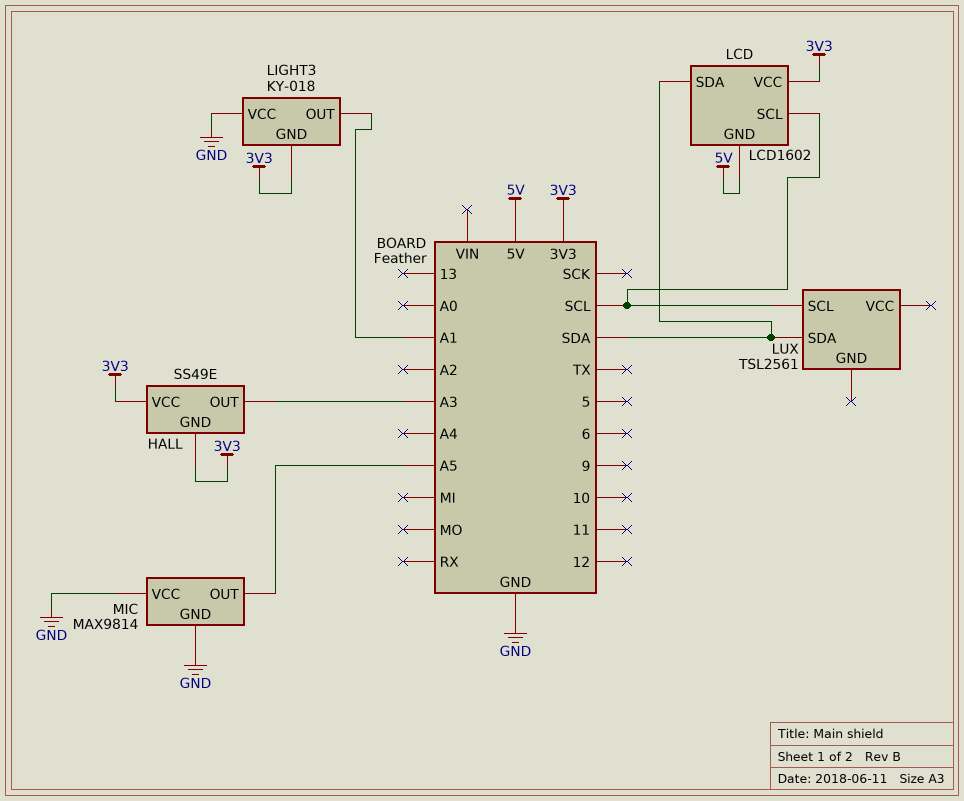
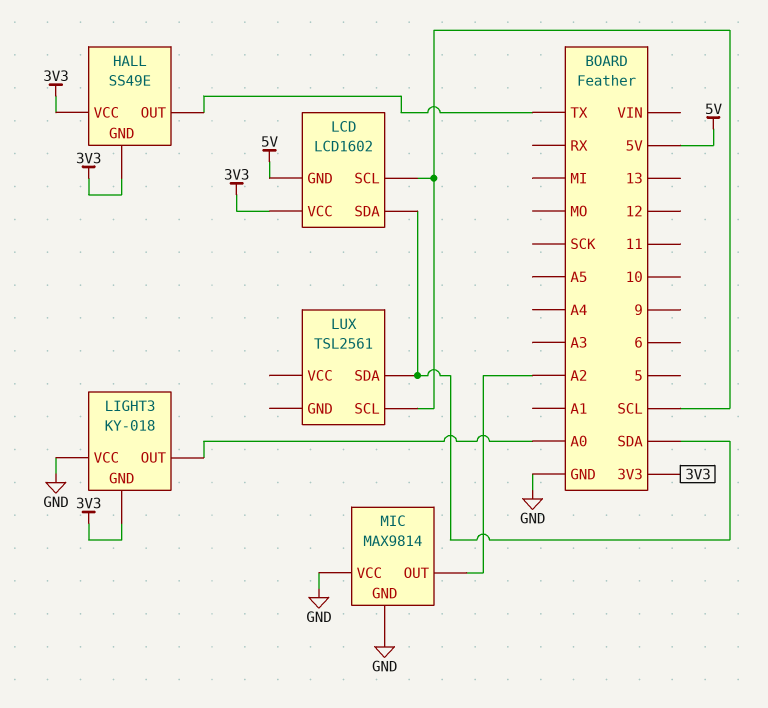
HALL pin OUT: A3 -> TX
LIGHT3 pin OUT: A1 -> A0
MIC pin OUT: A5 -> A2

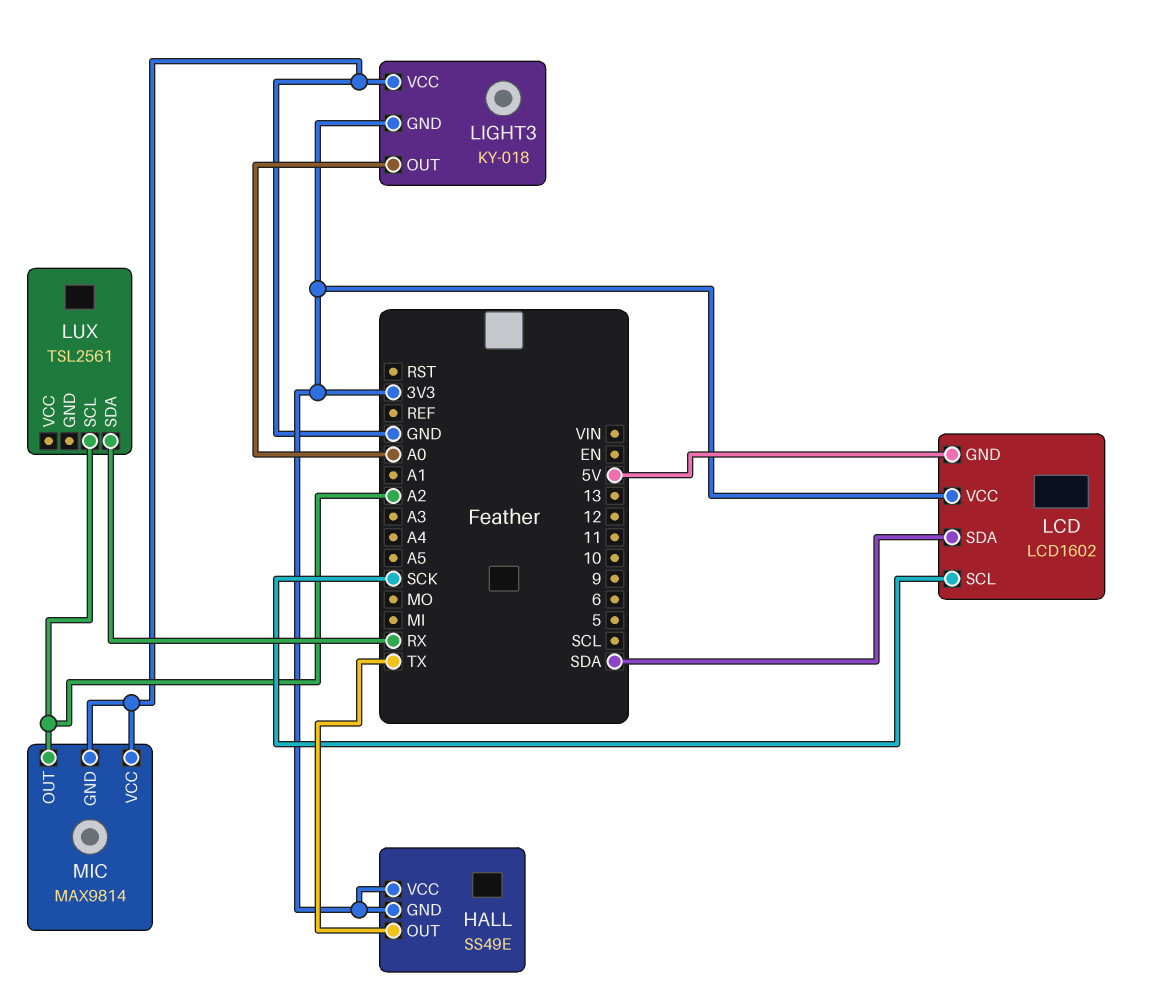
LCD pin SCL: SCL -> SCK
LUX pin SCL: SCL -> A2
LUX pin SDA: SDA -> RX

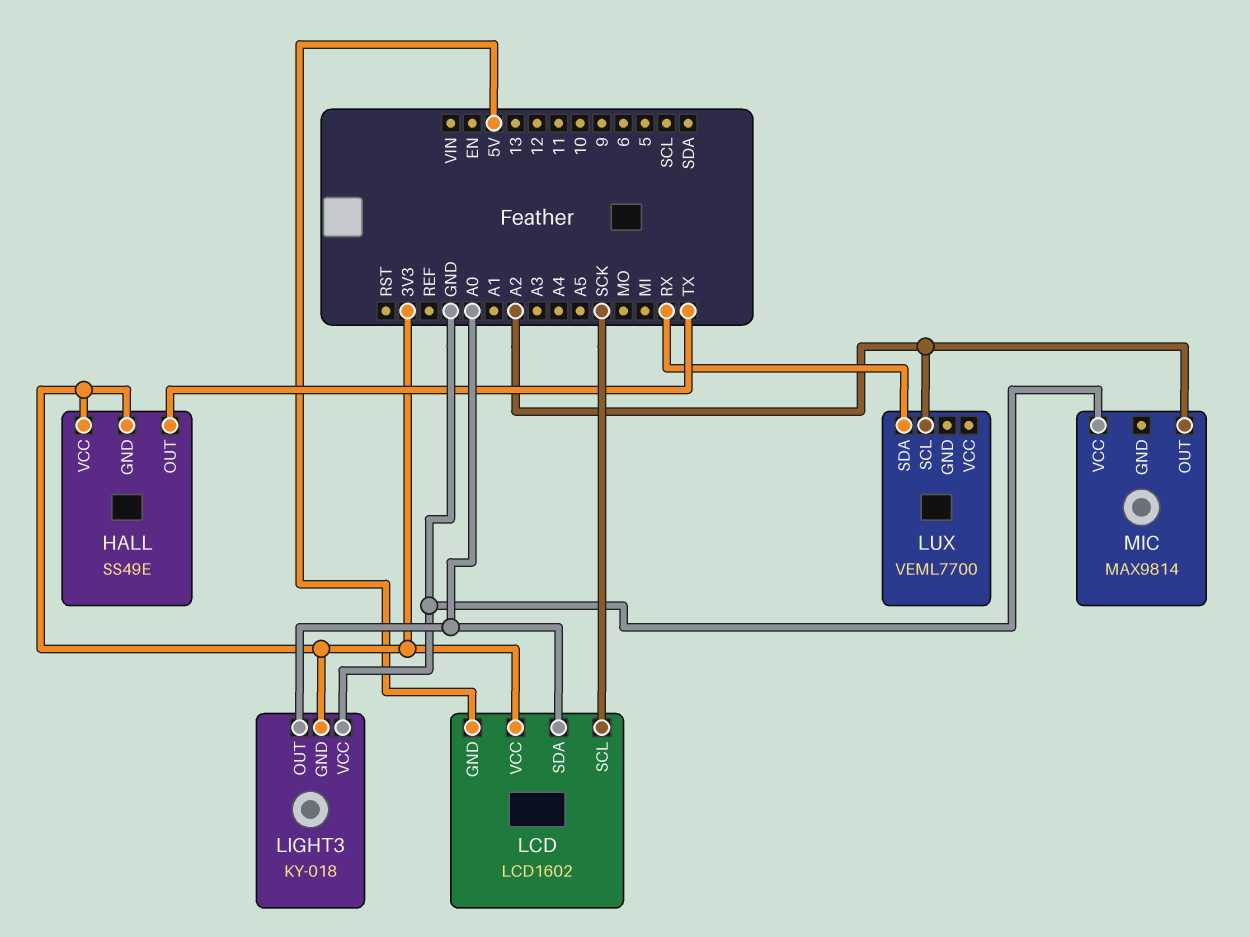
LCD pin SDA: SDA -> A0
LUX: TSL2561 -> VEML7700
MIC pin GND: GND -> none

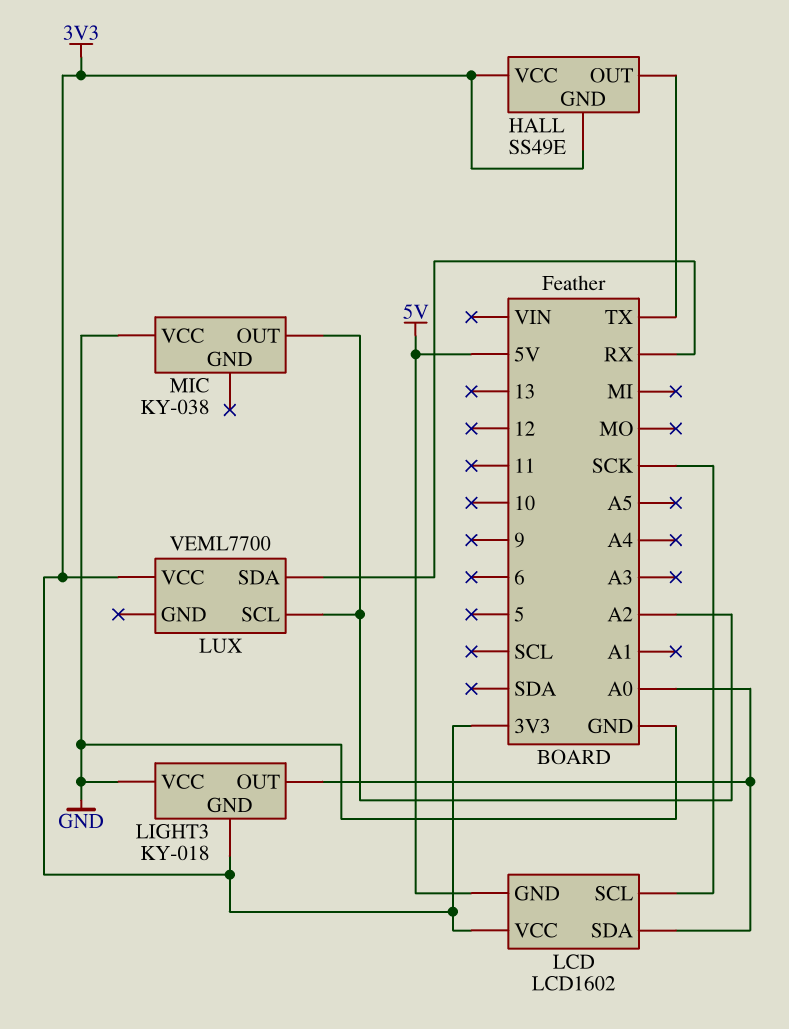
LUX pin VCC: none -> 3V3
MIC: MAX9814 -> KY-038

